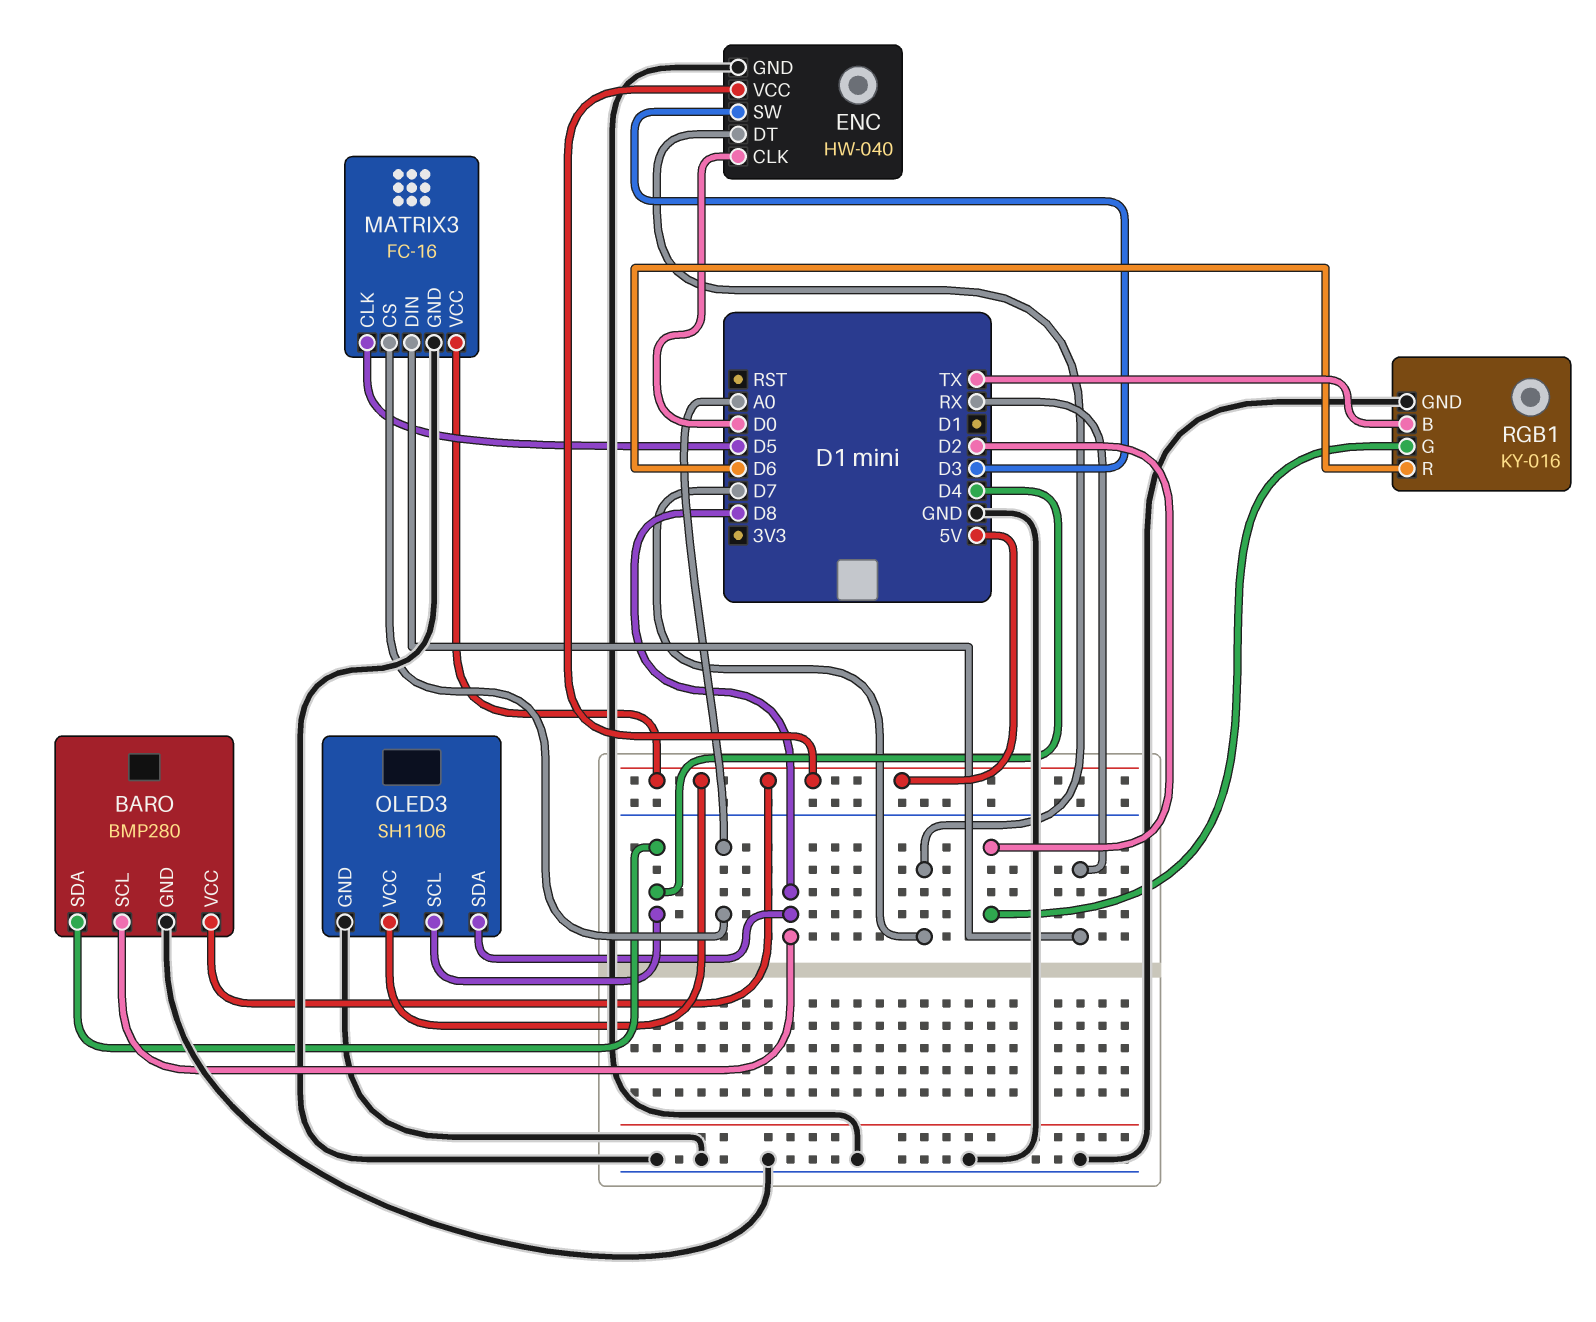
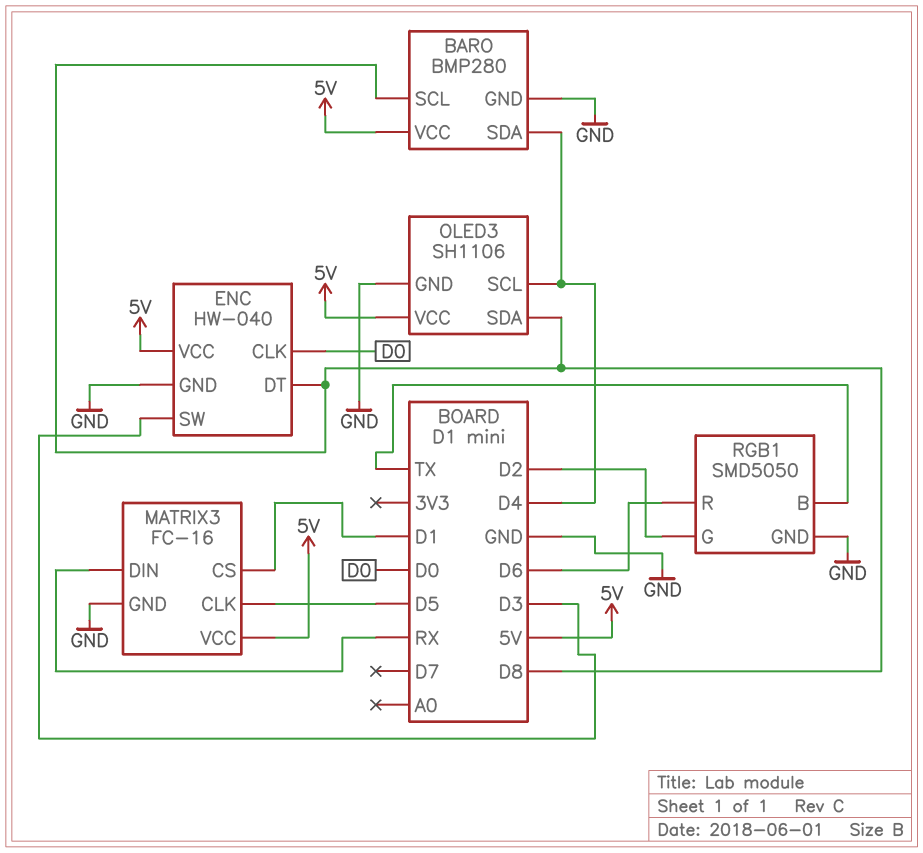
ENC pin DT: D7 -> D8
MATRIX3 pin CS: A0 -> D1
RGB1: KY-016 -> SMD5050

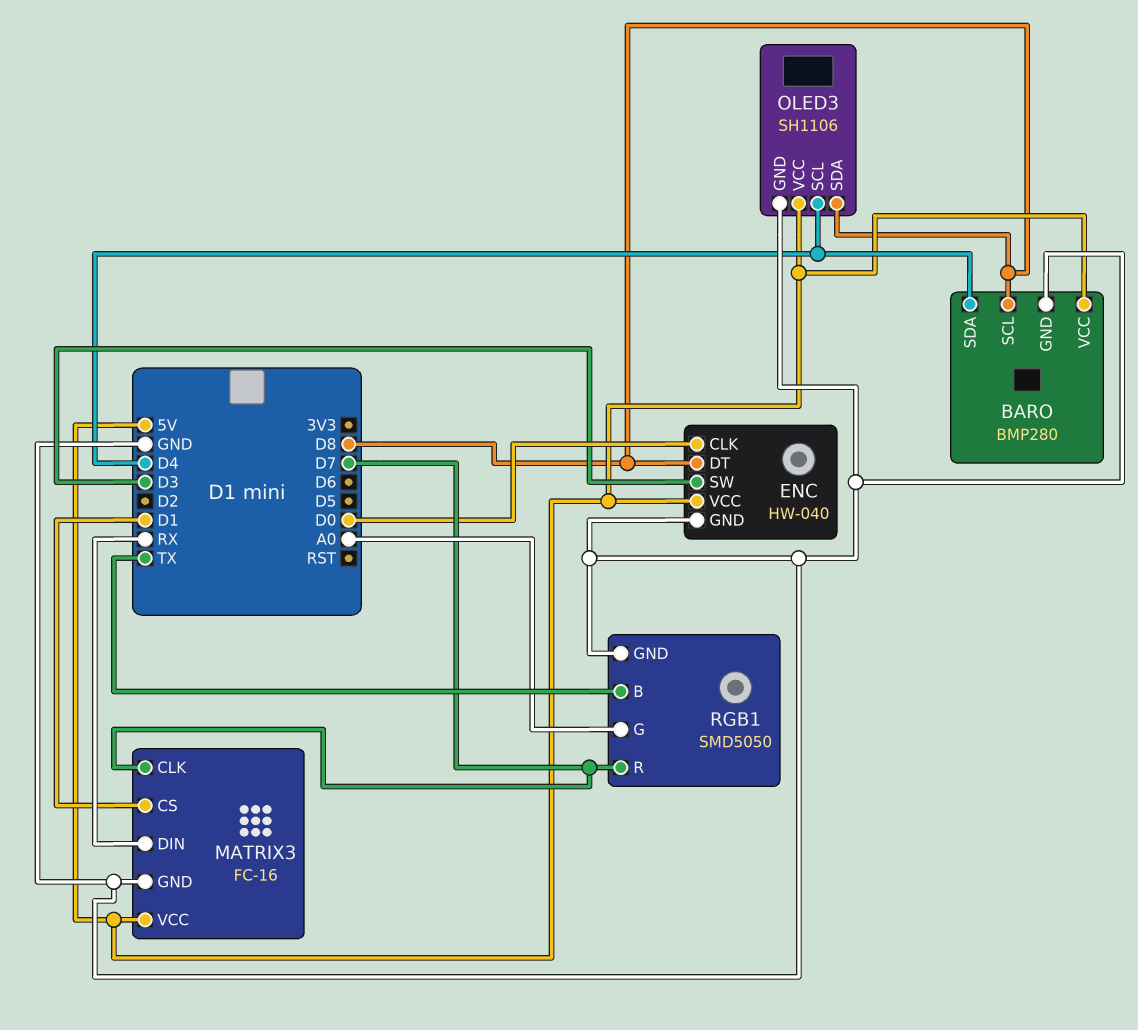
MATRIX3 pin CLK: D5 -> D7
RGB1 pin G: D2 -> A0
RGB1 pin R: D6 -> D7

